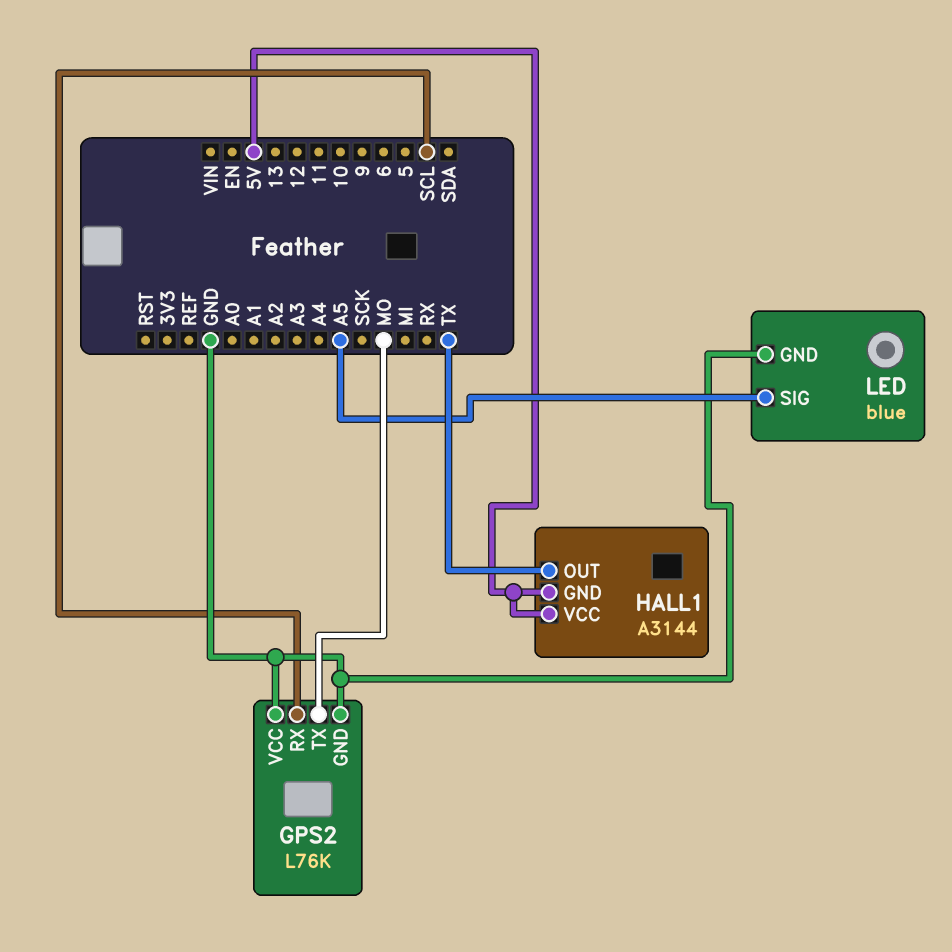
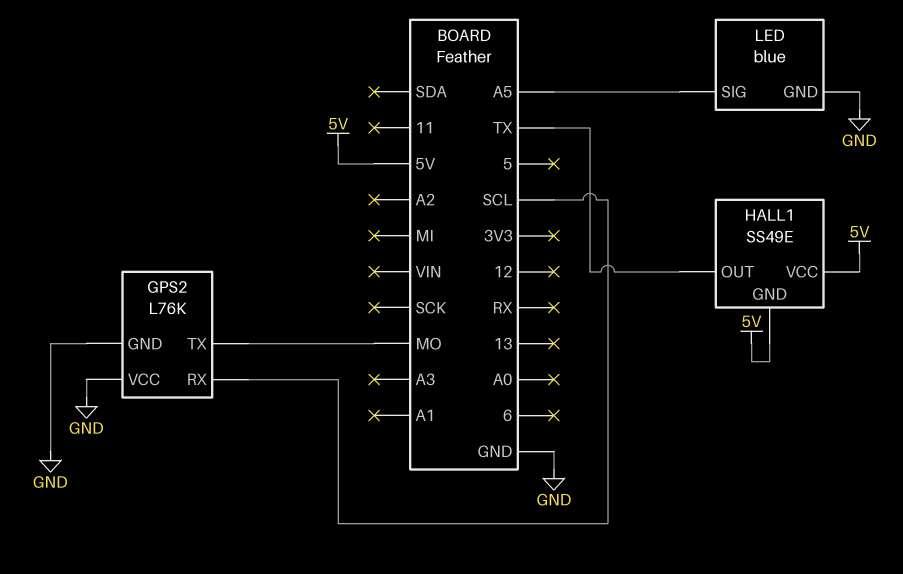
HALL1: A3144 -> SS49E

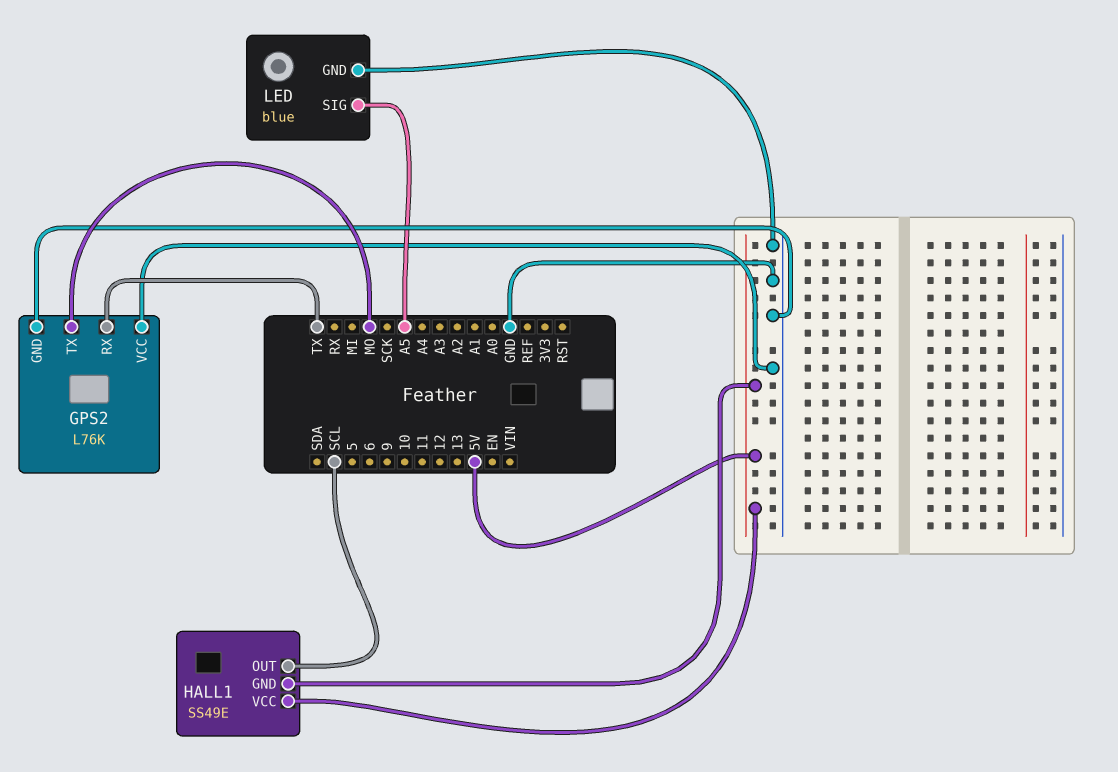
GPS2 pin RX: SCL -> TX
HALL1 pin OUT: TX -> SCL

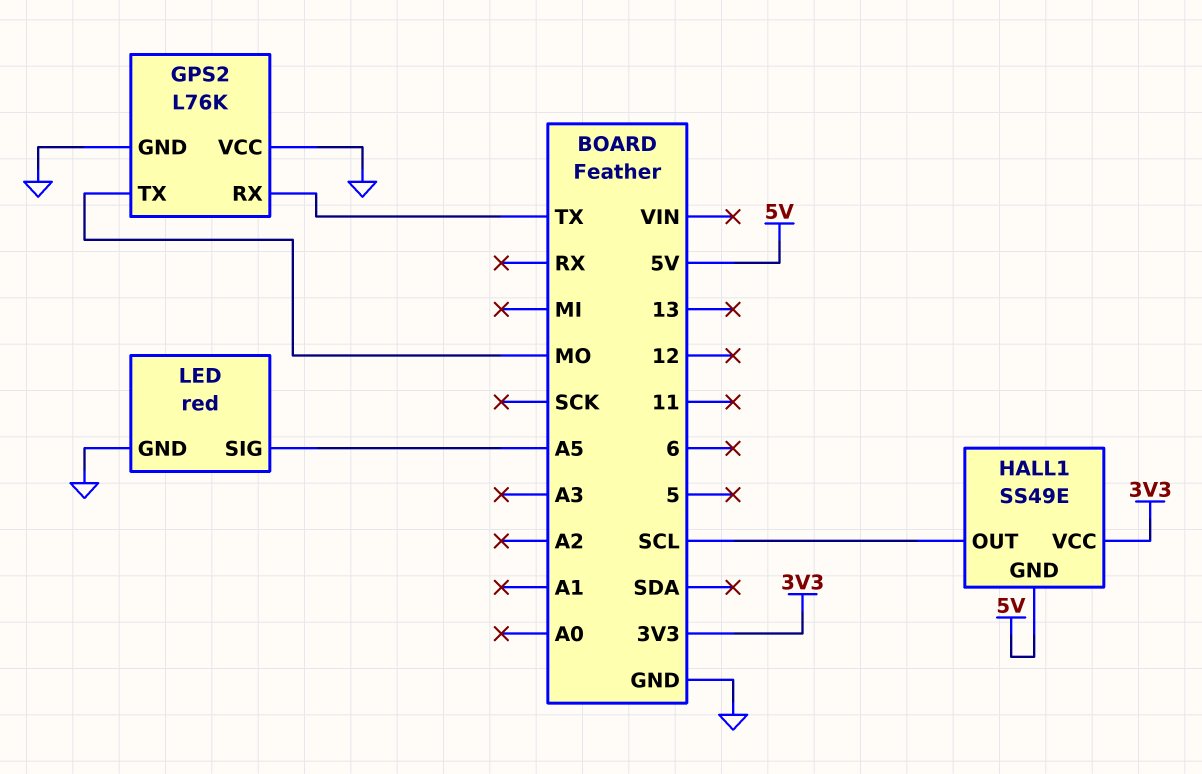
HALL1 pin VCC: 5V -> 3V3
LED: blue -> red

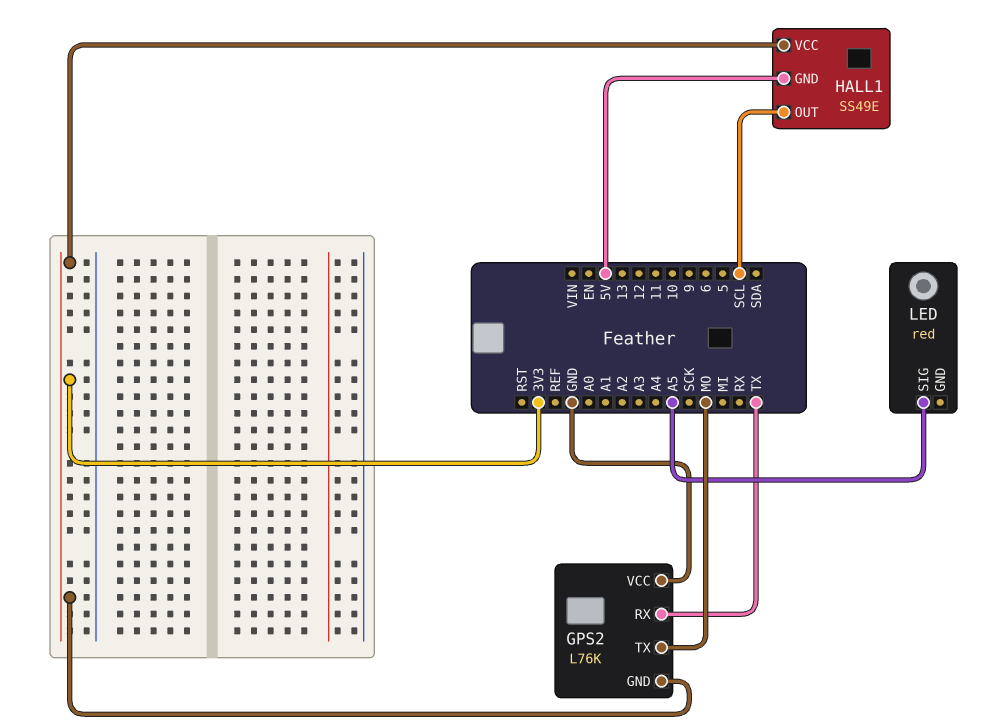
GPS2 pin GND: GND -> 3V3
LED pin GND: GND -> none

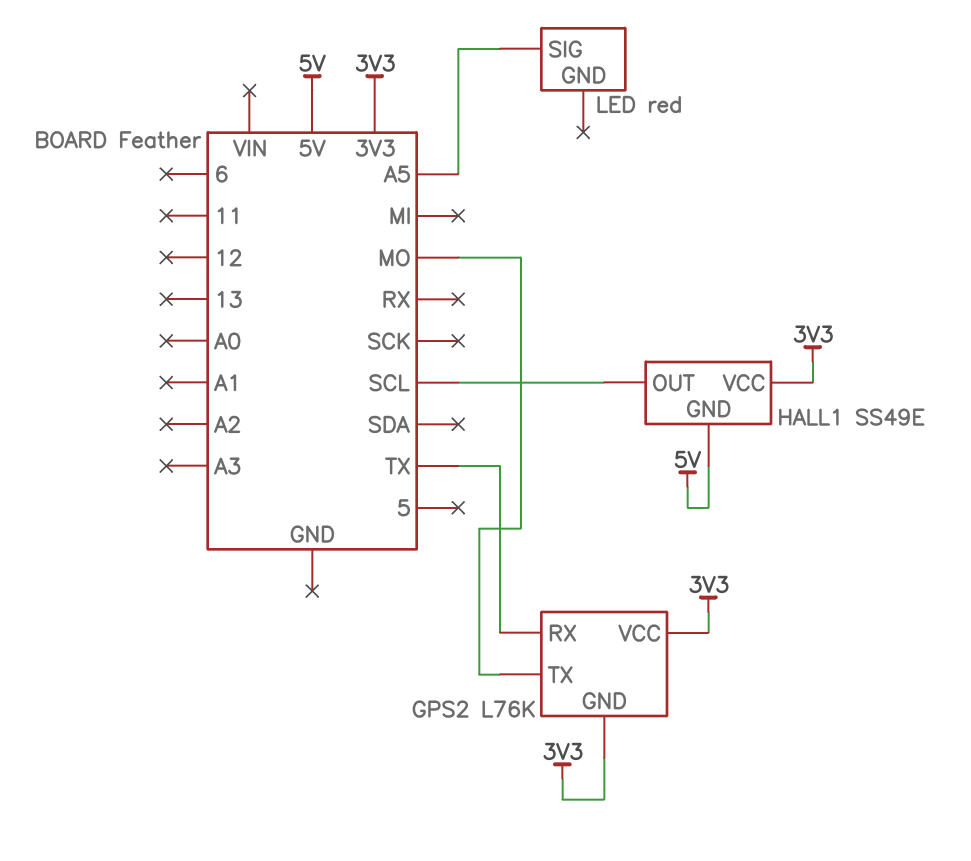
GPS2 pin VCC: GND -> 3V3

